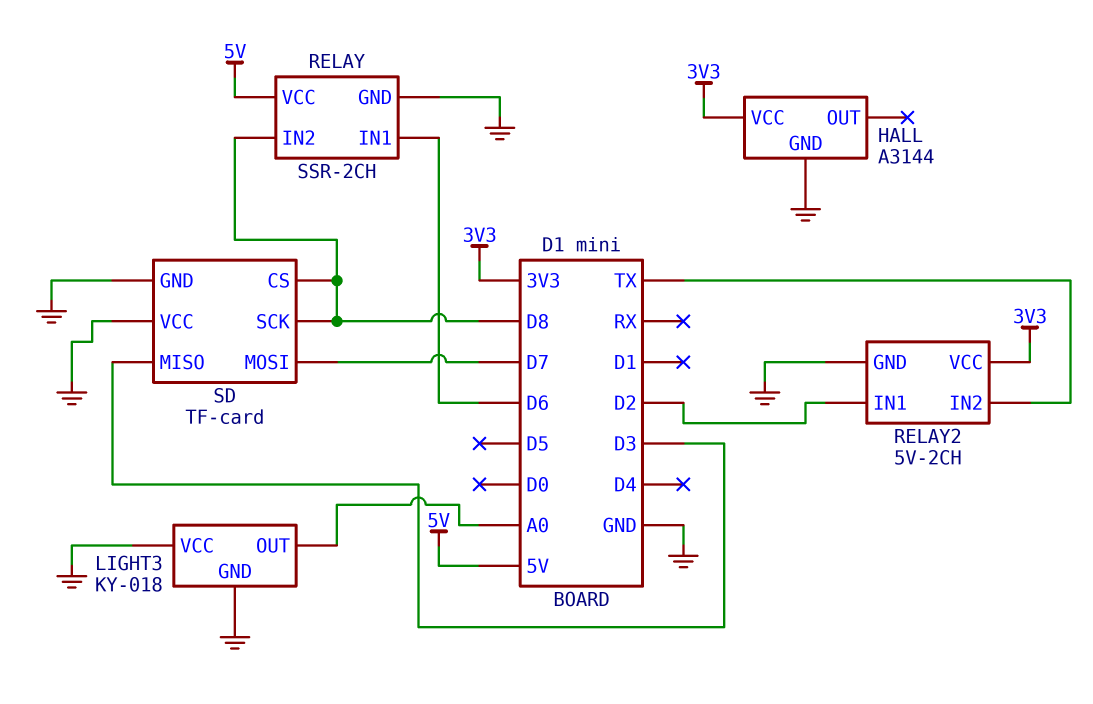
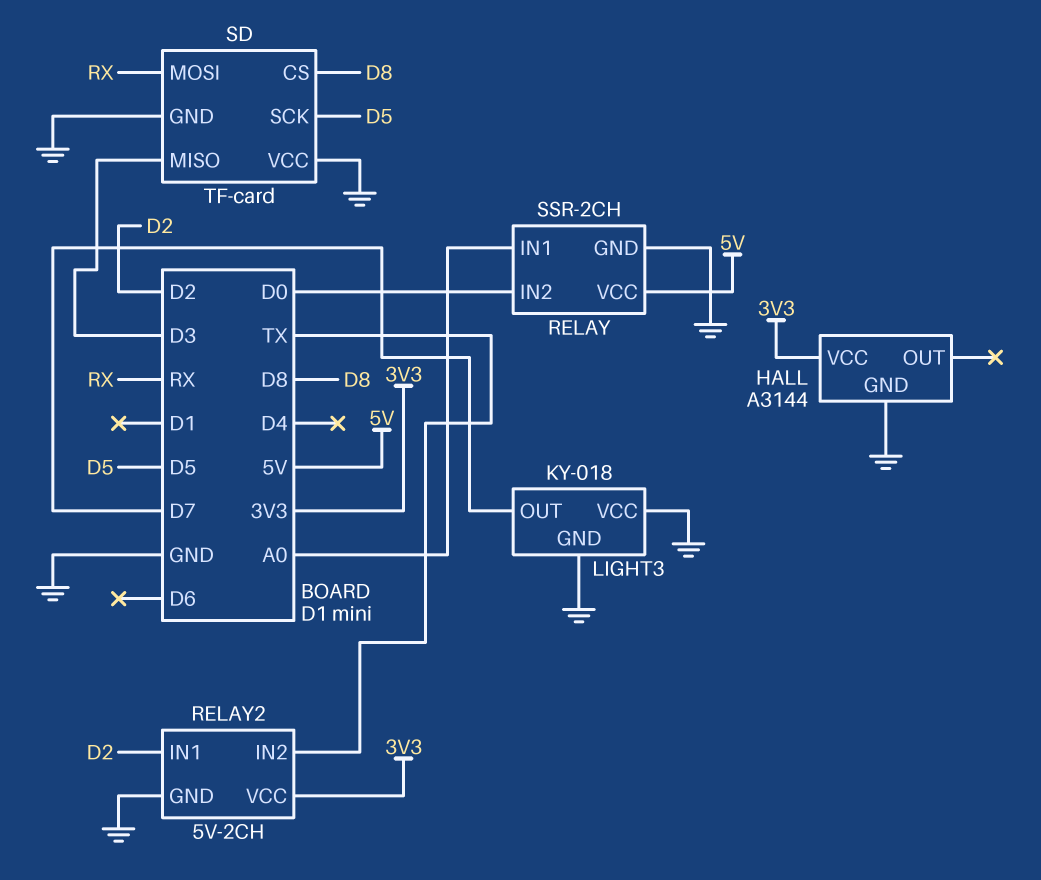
LIGHT3 pin OUT: A0 -> D7
RELAY pin IN1: D6 -> A0
RELAY pin IN2: D8 -> D0
SD pin MOSI: D7 -> RX
SD pin SCK: D8 -> D5

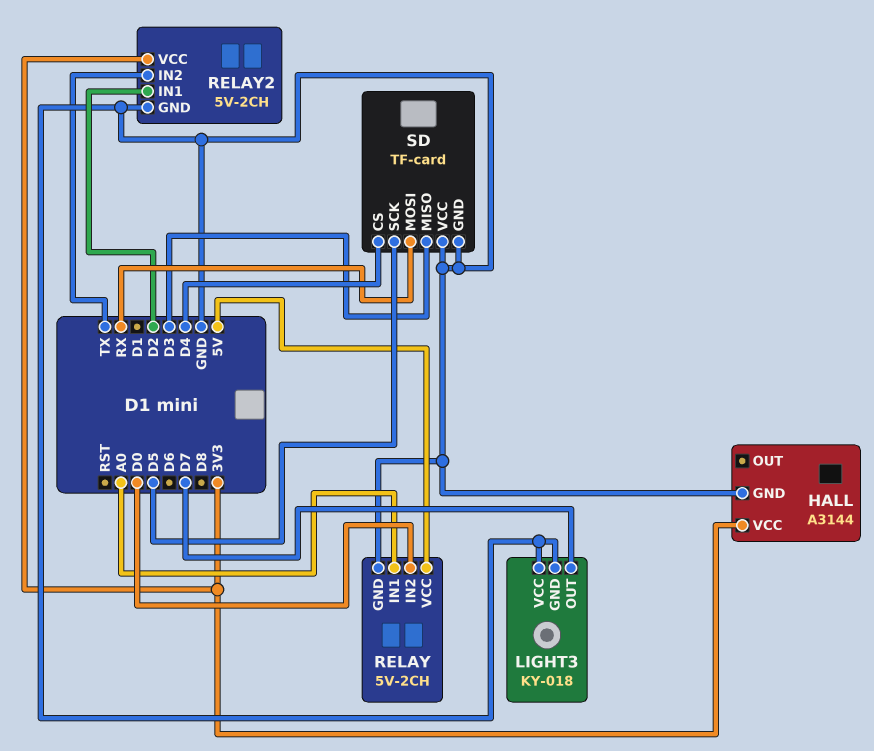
RELAY: SSR-2CH -> 5V-2CH
SD pin CS: D8 -> D4

